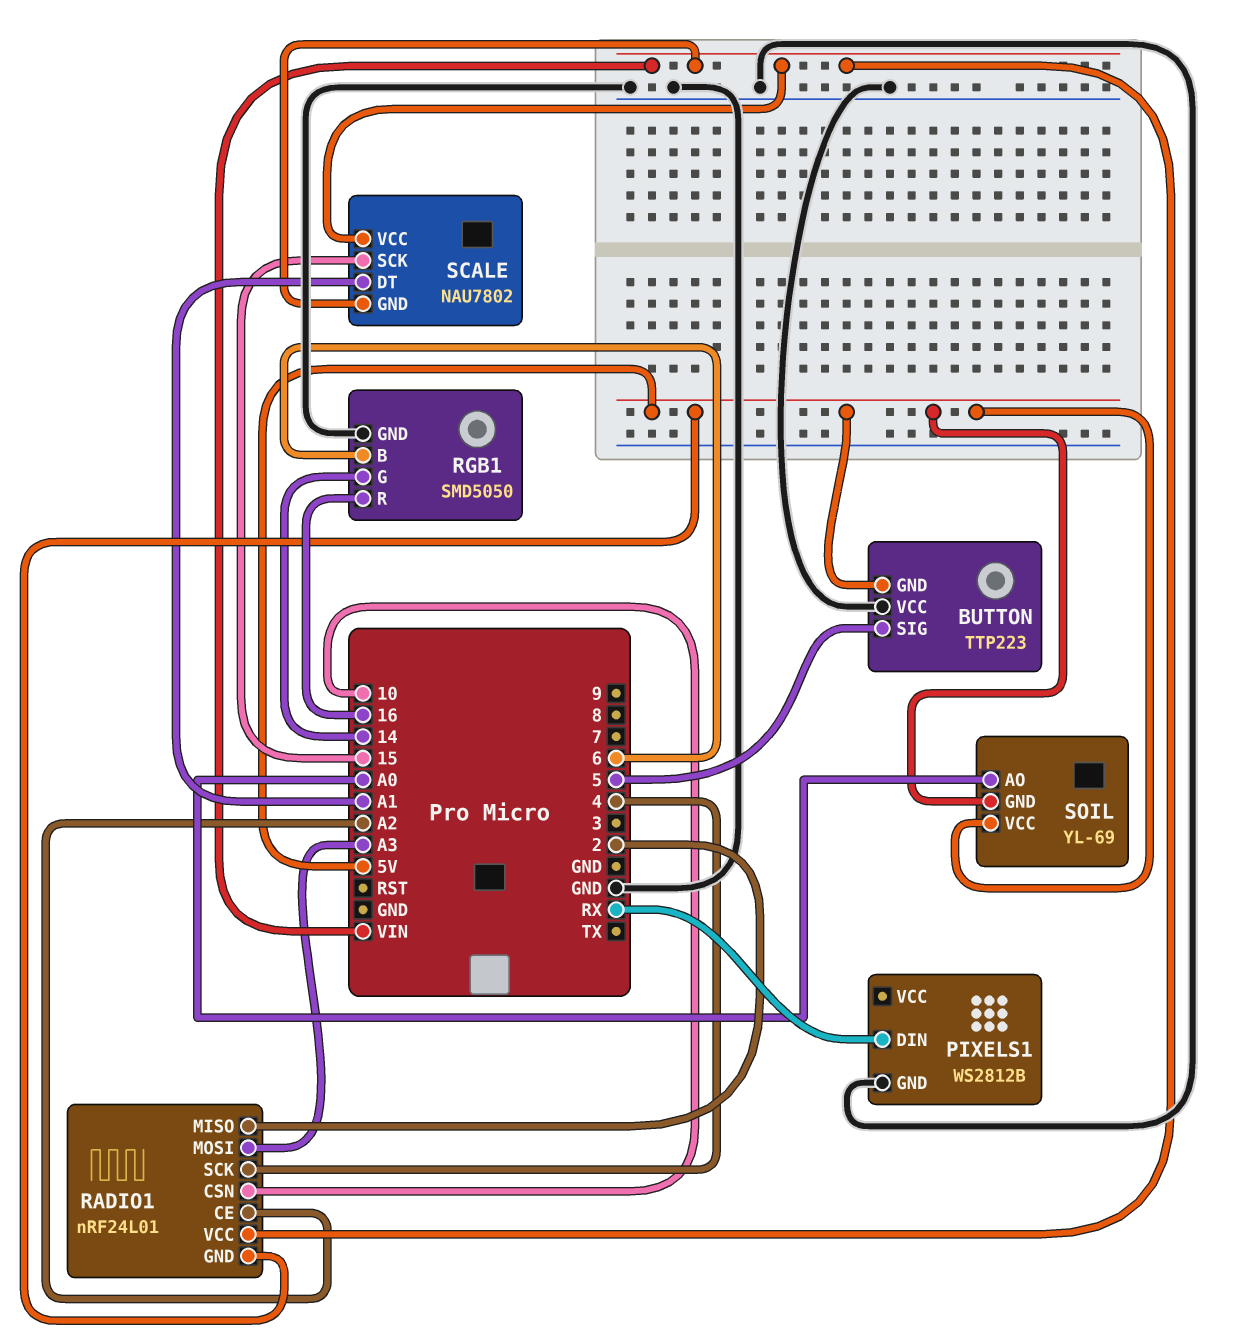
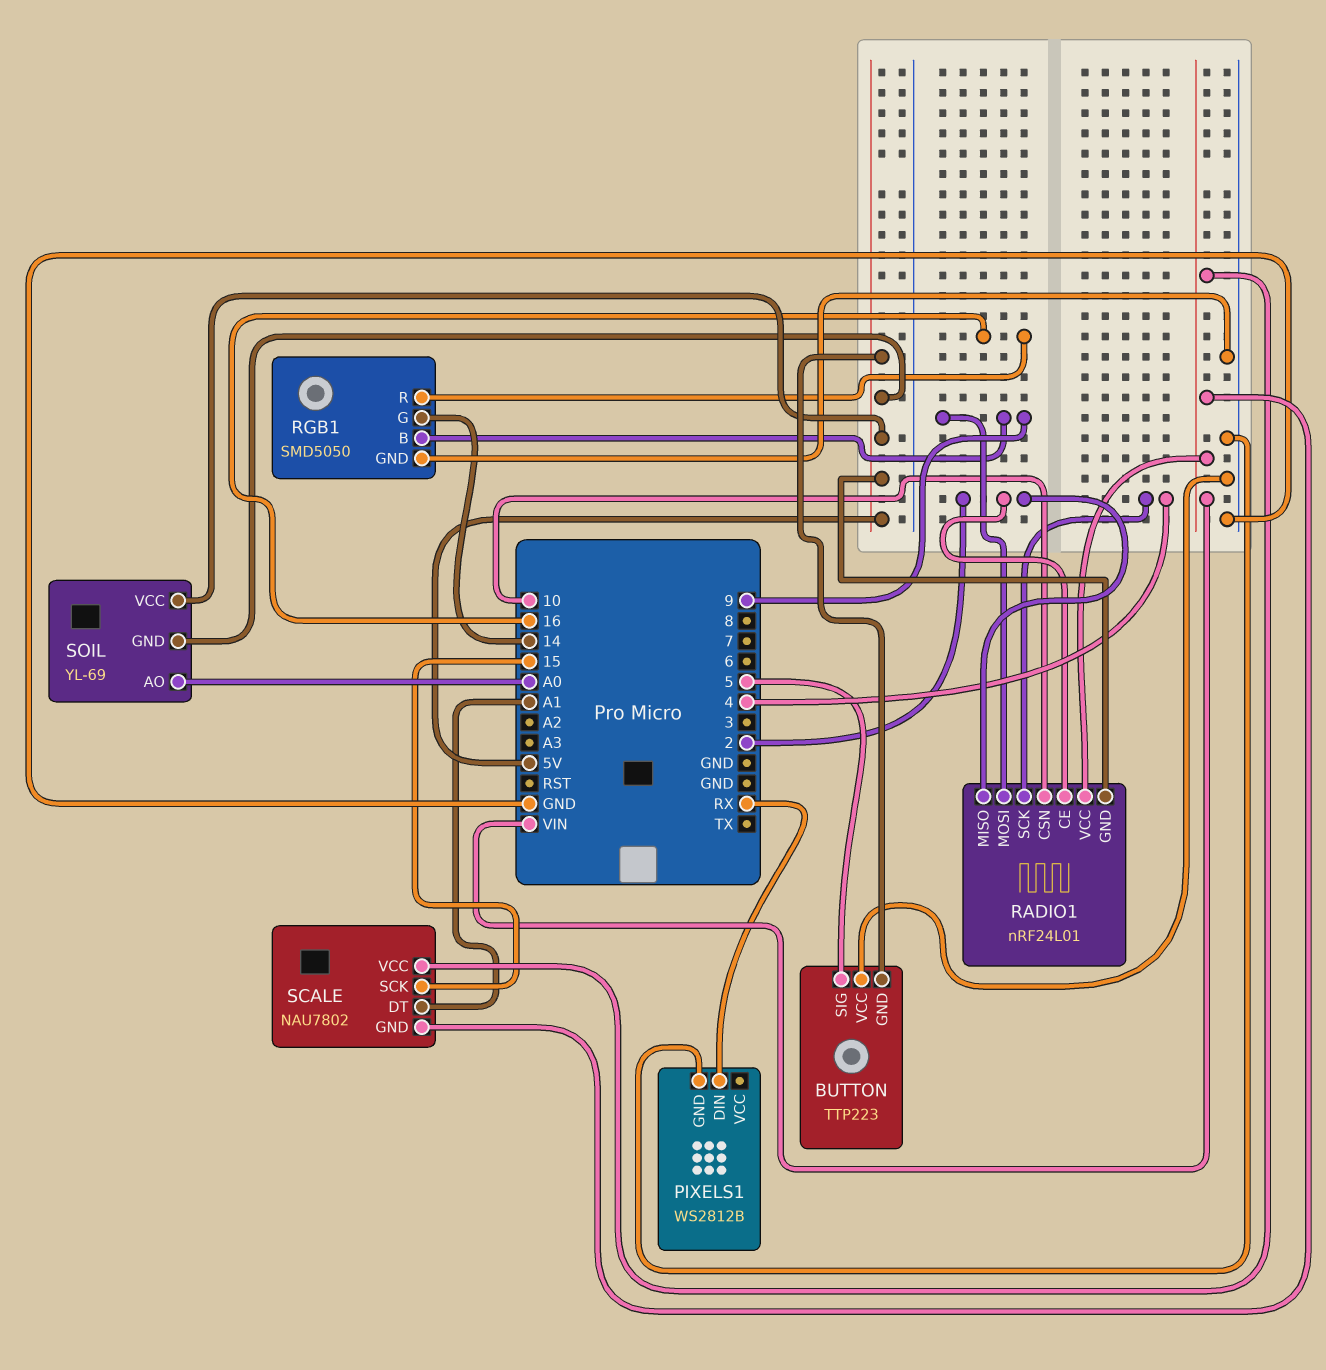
RADIO1 pin CE: A2 -> 2
RADIO1 pin MOSI: A3 -> 9
RGB1 pin B: 6 -> 9

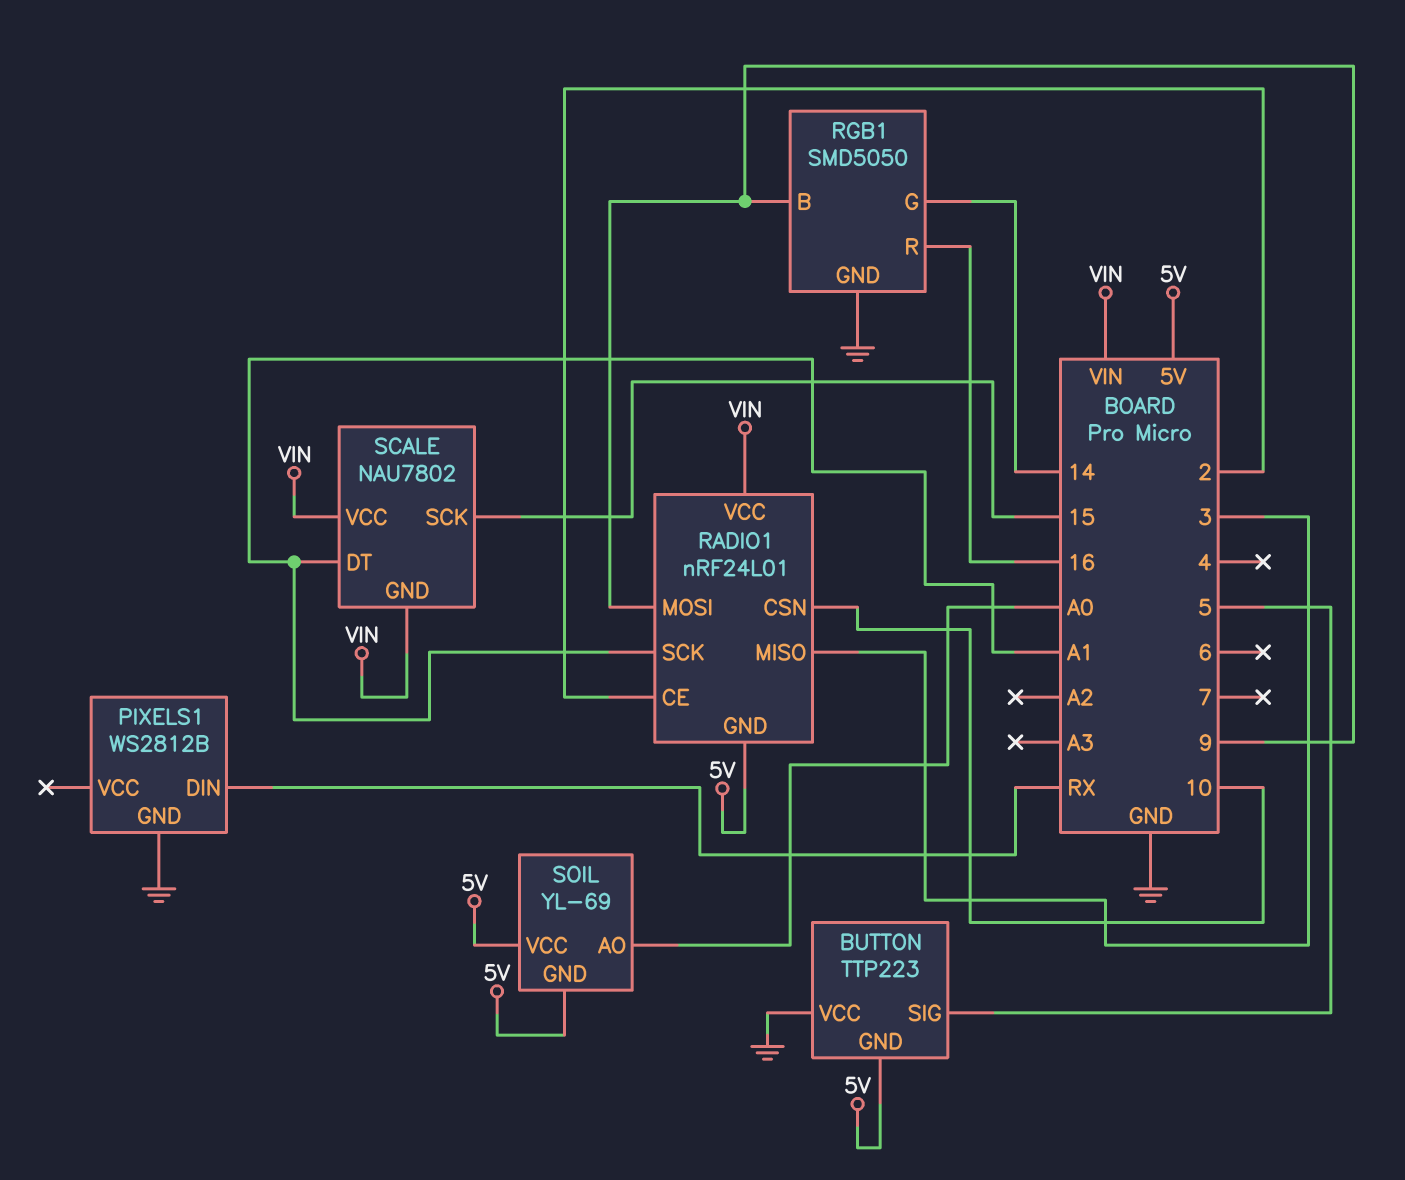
RADIO1 pin MISO: 2 -> 3
RADIO1 pin SCK: 4 -> A1

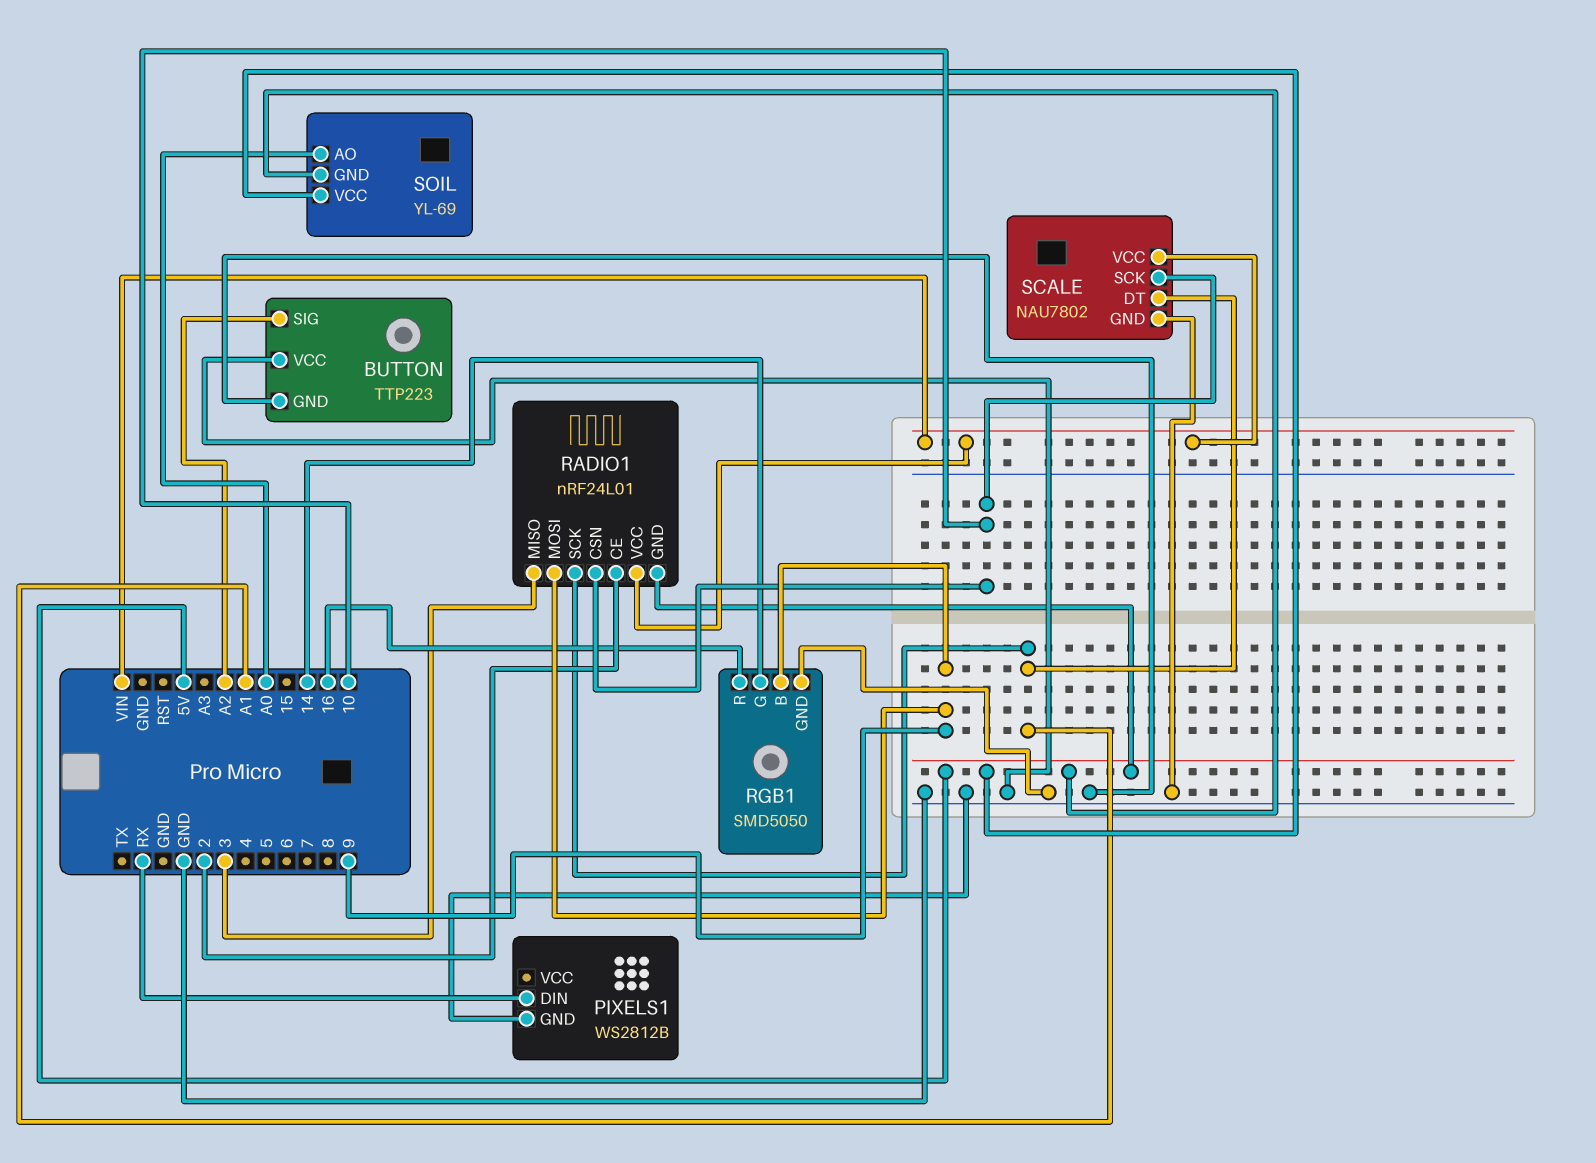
BUTTON pin GND: 5V -> GND
BUTTON pin SIG: 5 -> A2
SCALE pin GND: VIN -> GND
SCALE pin SCK: 15 -> 10

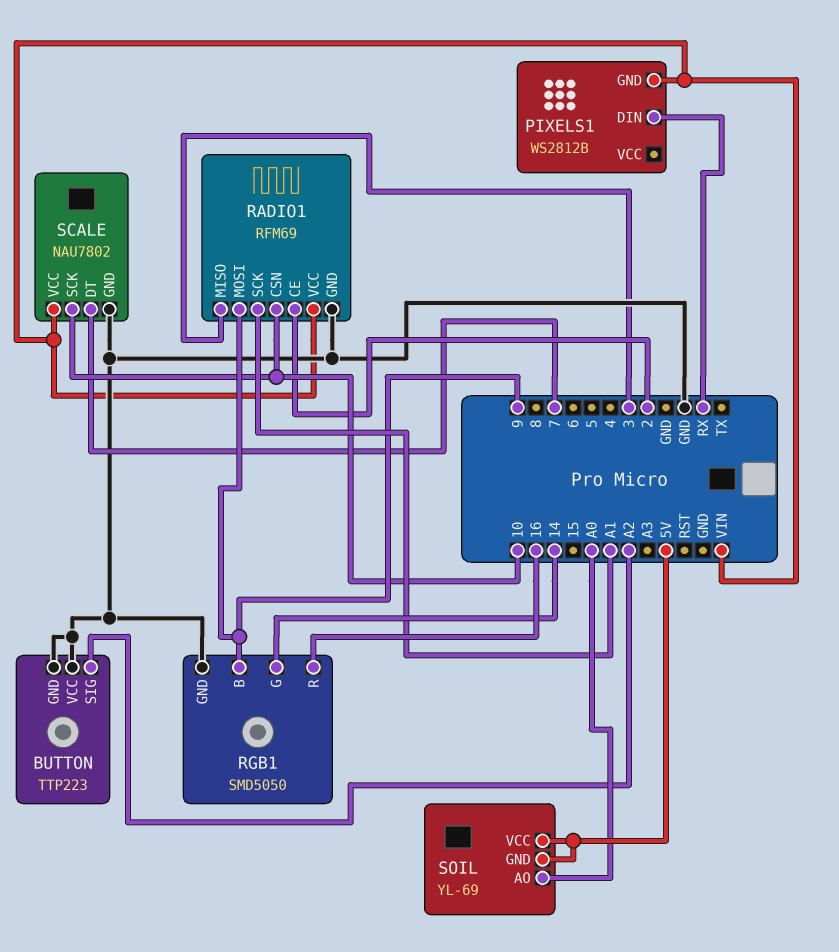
PIXELS1 pin GND: GND -> VIN
RADIO1: nRF24L01 -> RFM69
RADIO1 pin GND: 5V -> GND
SCALE pin DT: A1 -> 7

